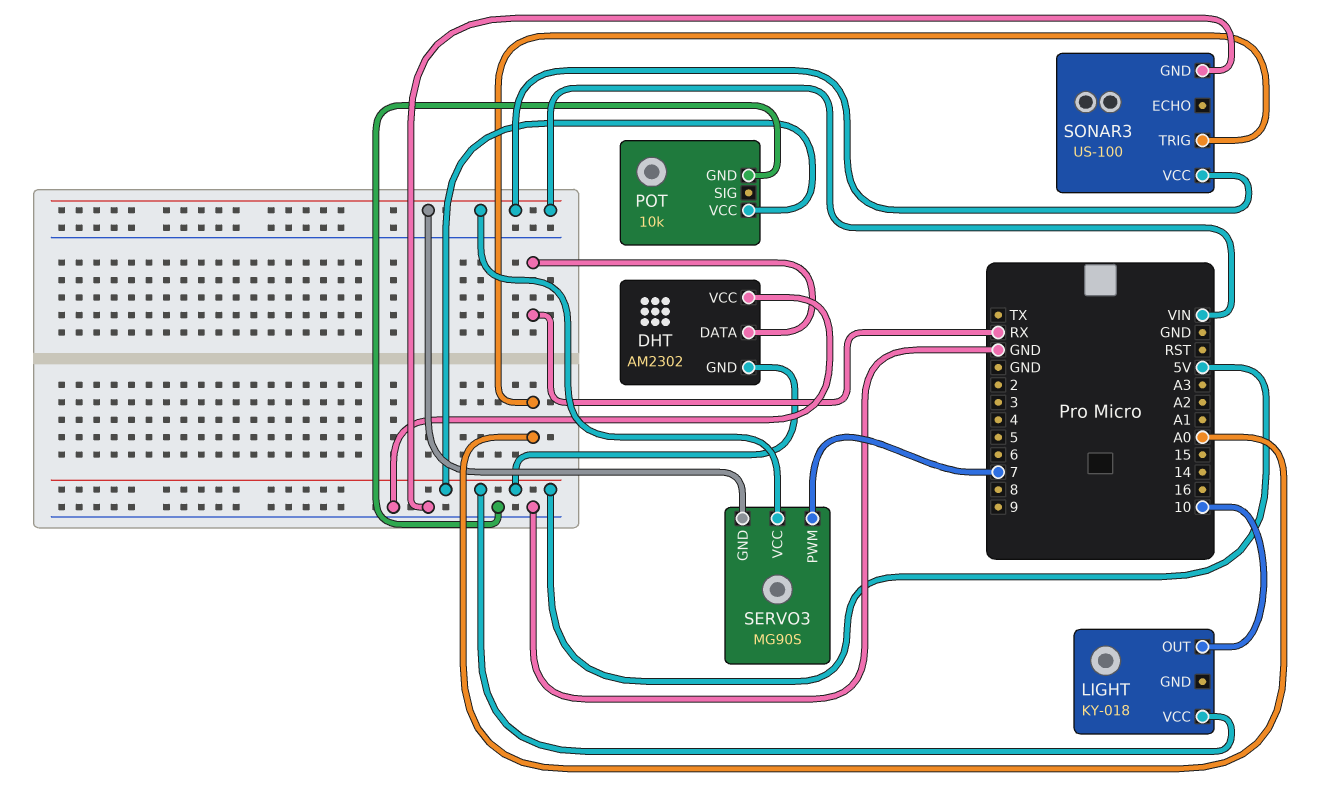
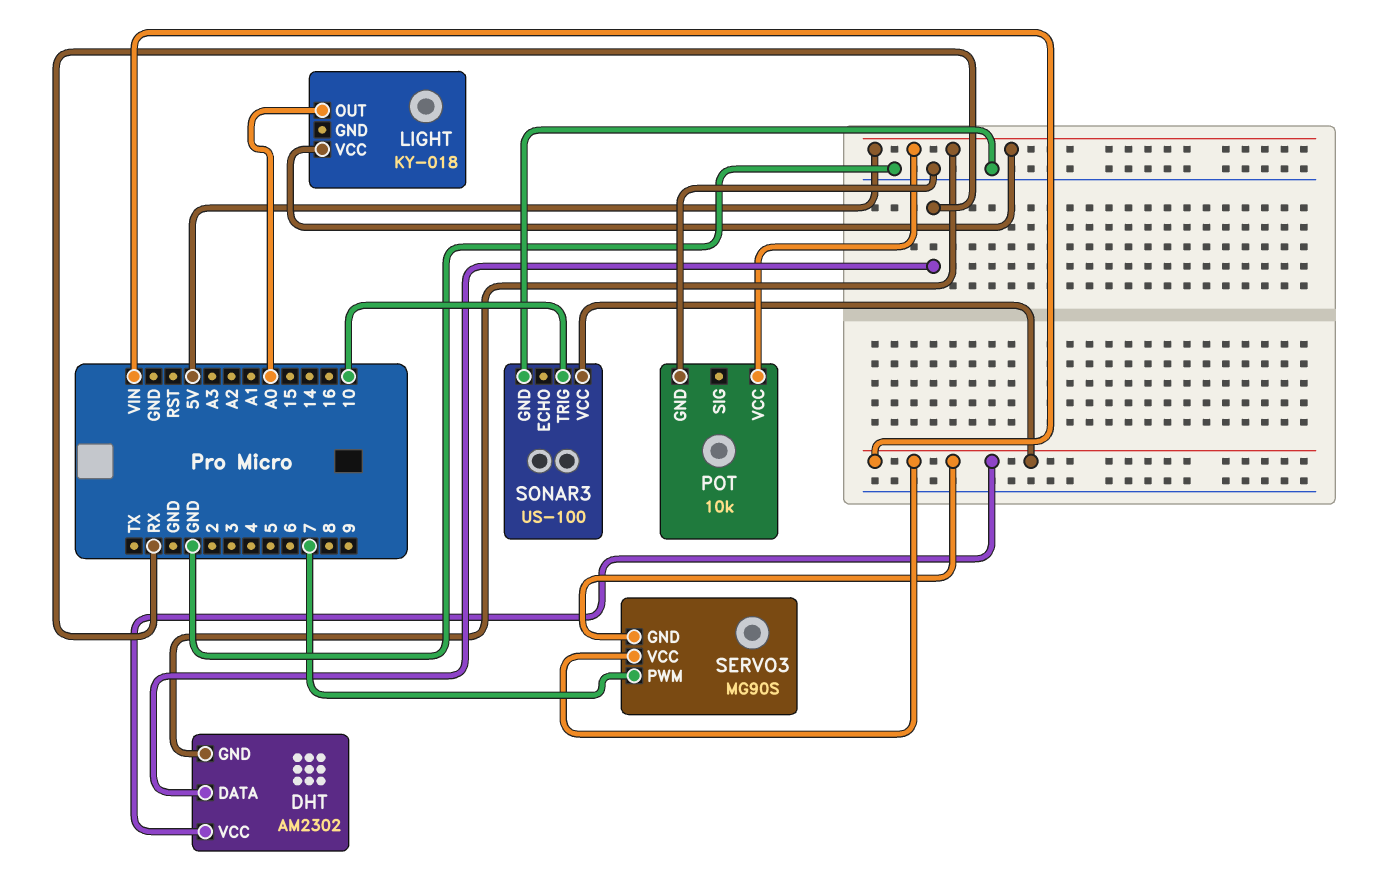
DHT pin VCC: GND -> VIN
LIGHT pin OUT: 10 -> A0
SONAR3 pin TRIG: A0 -> 10

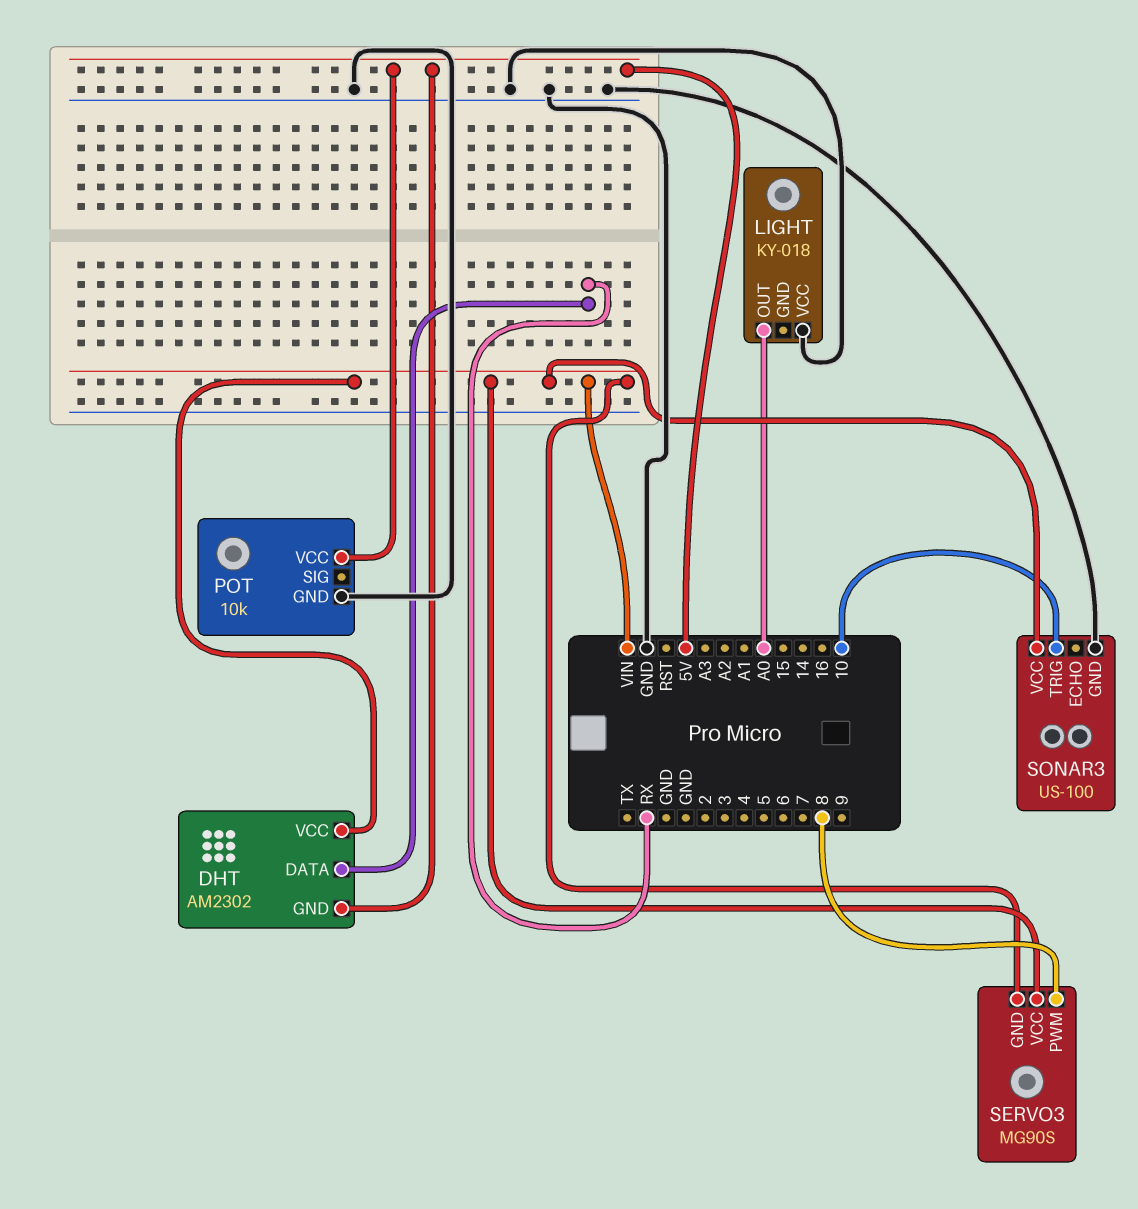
LIGHT pin VCC: 5V -> GND
SERVO3 pin PWM: 7 -> 8

